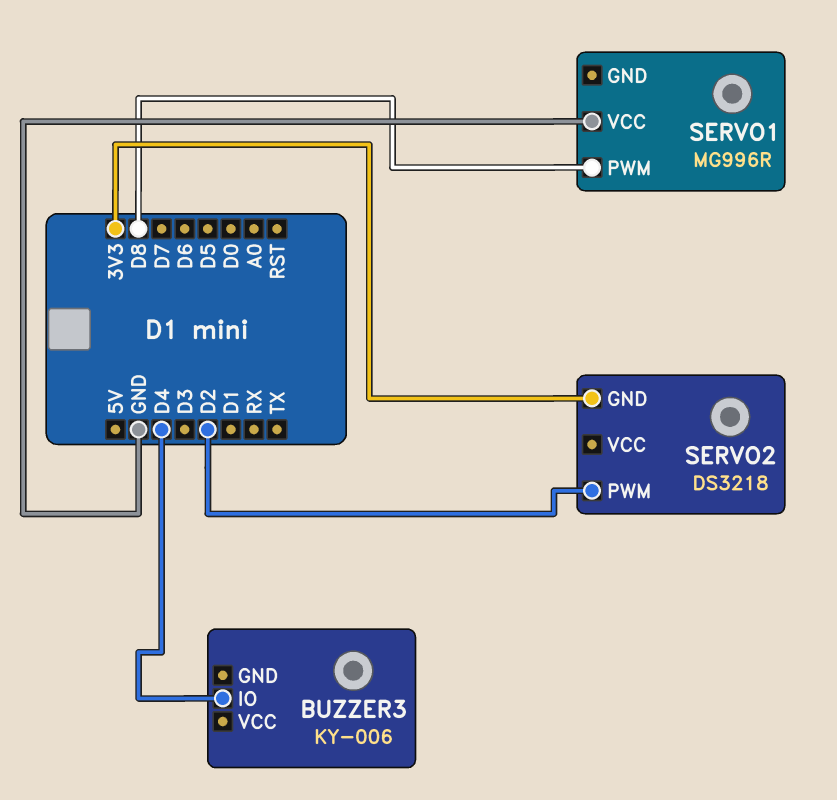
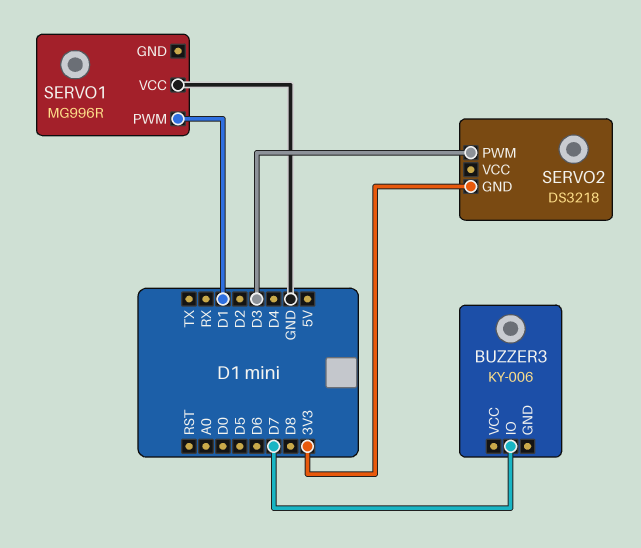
BUZZER3 pin IO: D4 -> D7
SERVO1 pin PWM: D8 -> D1
SERVO2 pin PWM: D2 -> D3

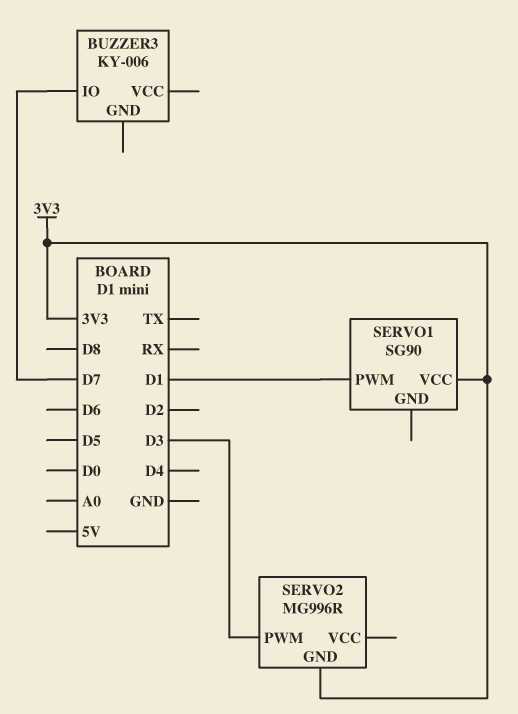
SERVO1: MG996R -> SG90
SERVO1 pin VCC: GND -> 3V3
SERVO2: DS3218 -> MG996R

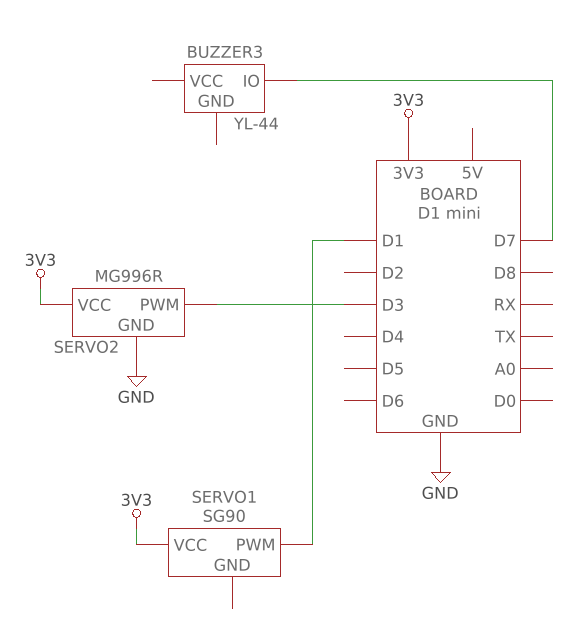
BUZZER3: KY-006 -> YL-44
SERVO2 pin GND: 3V3 -> GND
SERVO2 pin VCC: none -> 3V3

